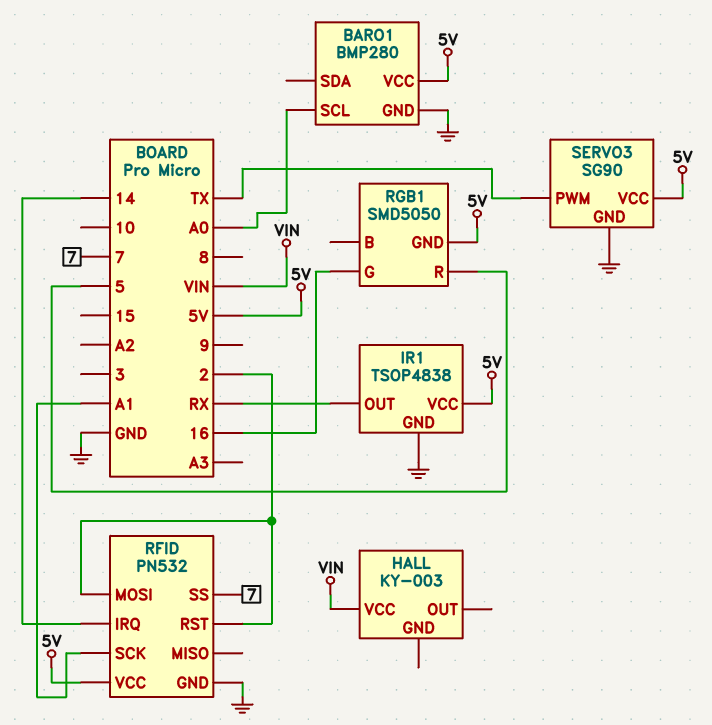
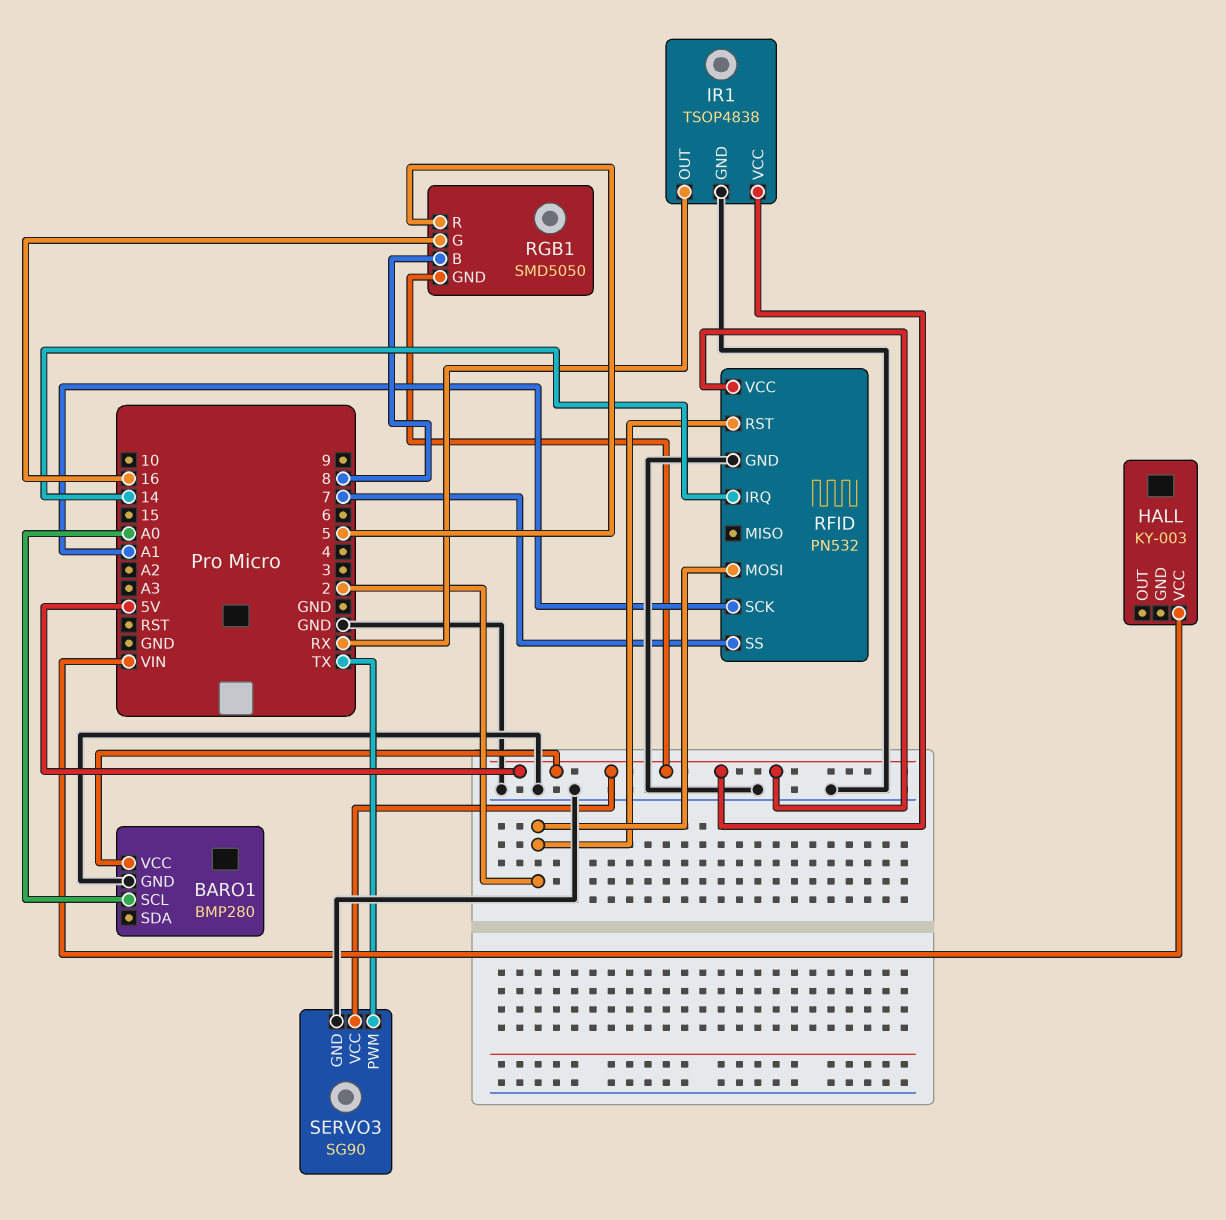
RGB1 pin B: none -> 8

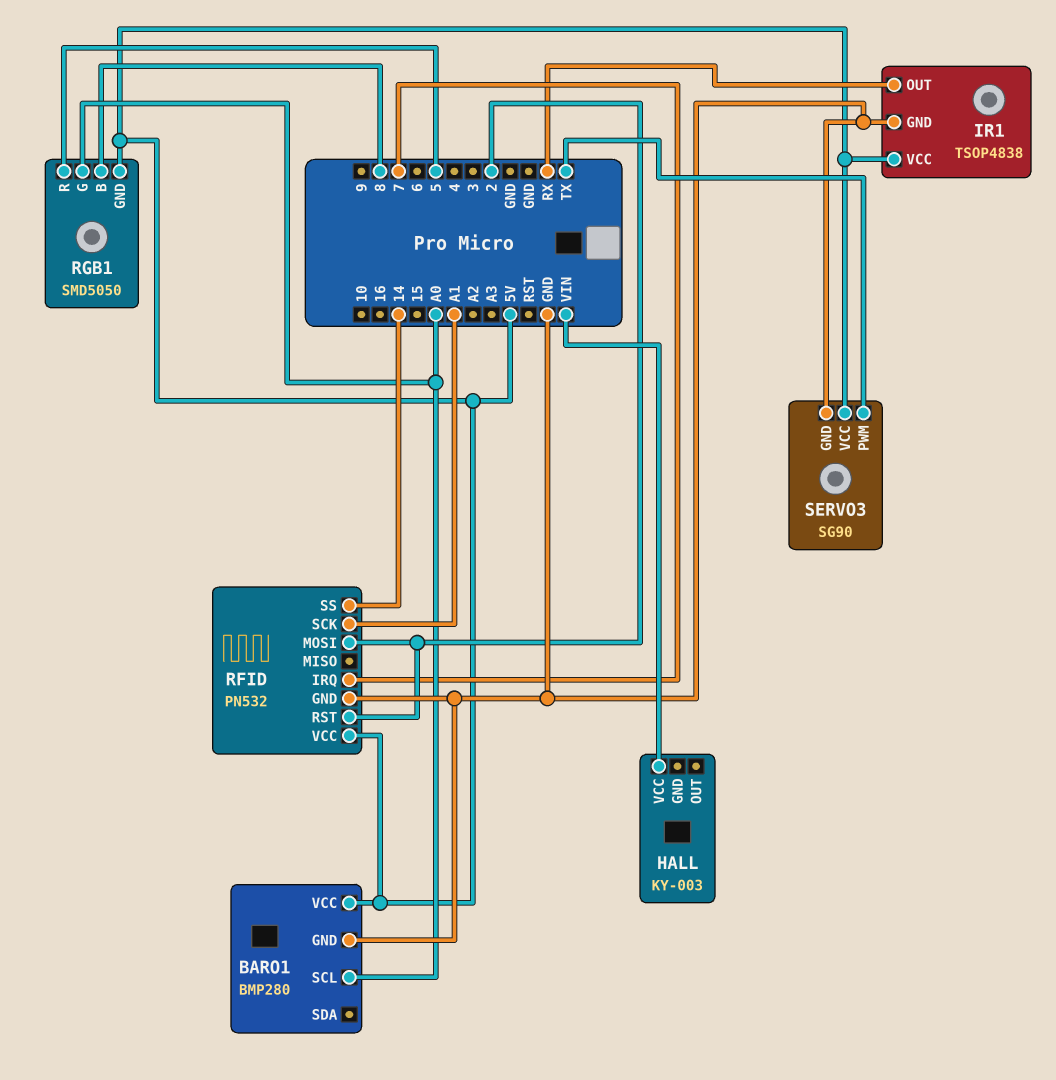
RFID pin IRQ: 14 -> 7
RFID pin SS: 7 -> 14
RGB1 pin G: 16 -> A0

